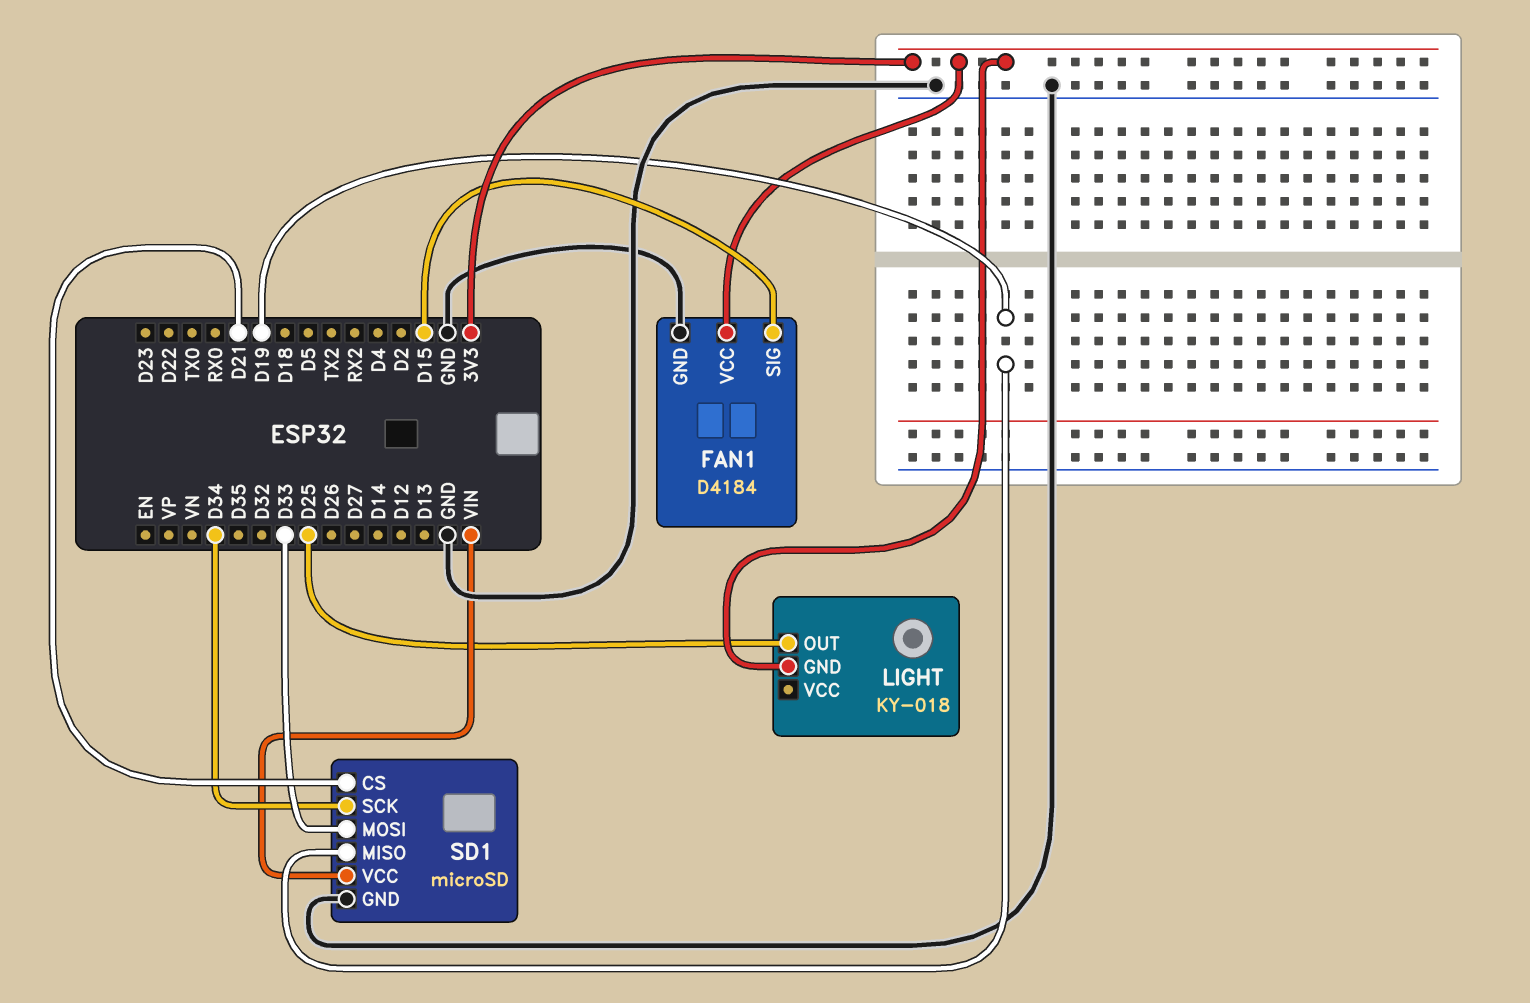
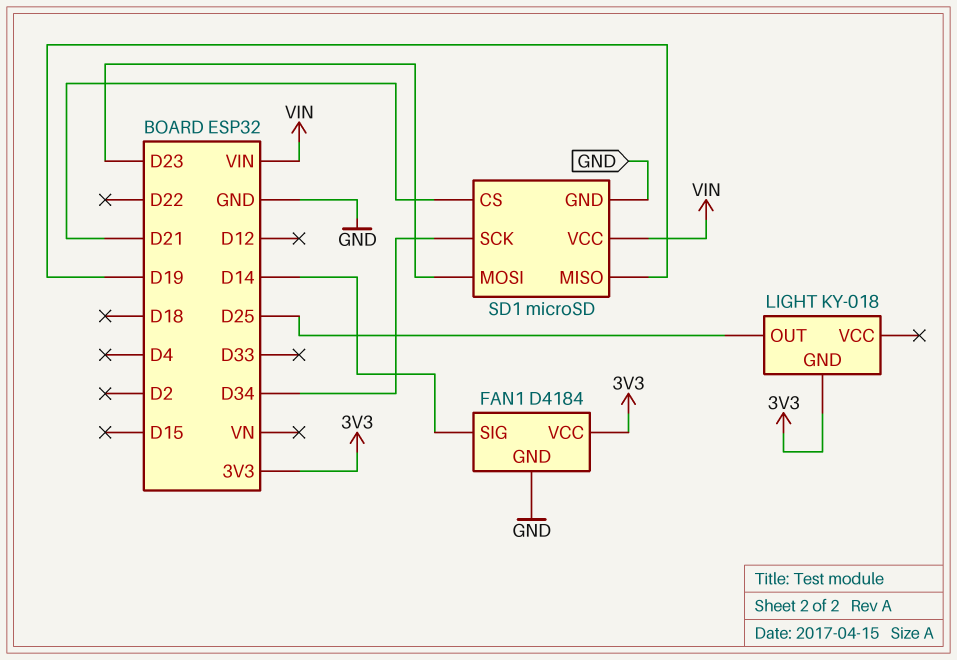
FAN1 pin SIG: D15 -> D14
SD1 pin MOSI: D33 -> D23

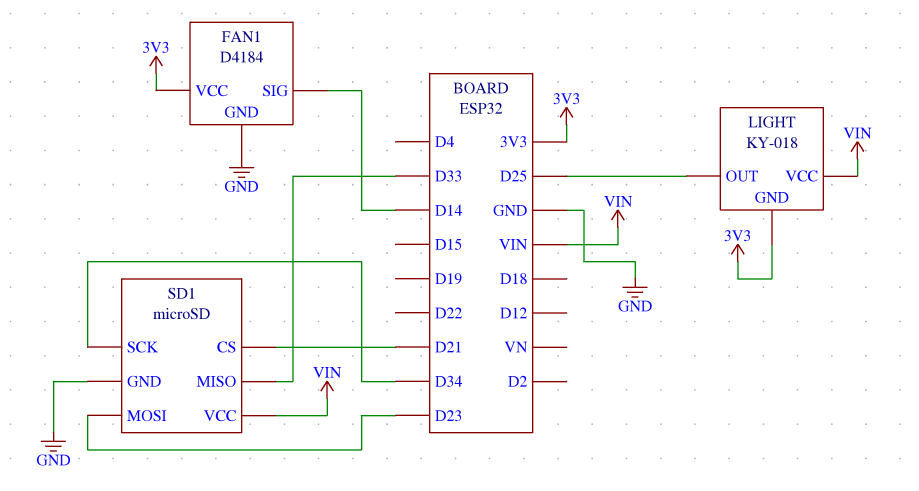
LIGHT pin VCC: none -> VIN
SD1 pin MISO: D19 -> D33

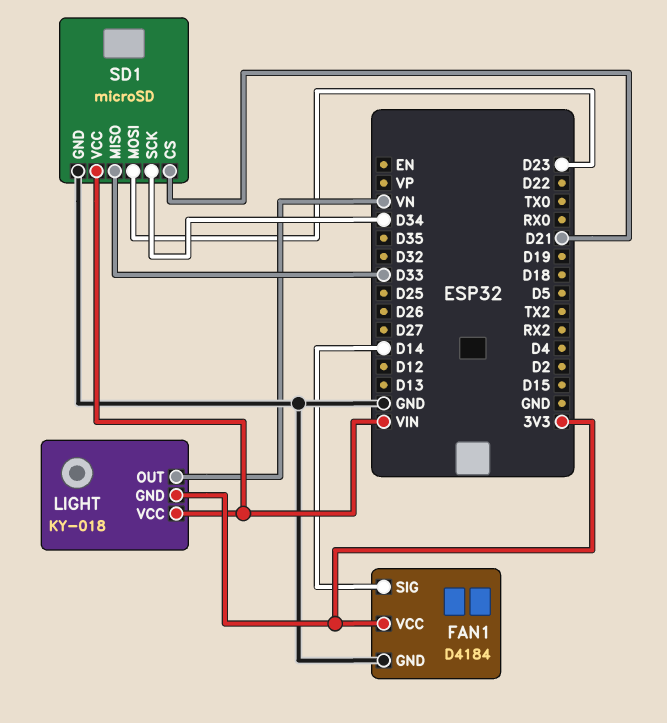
LIGHT pin OUT: D25 -> VN

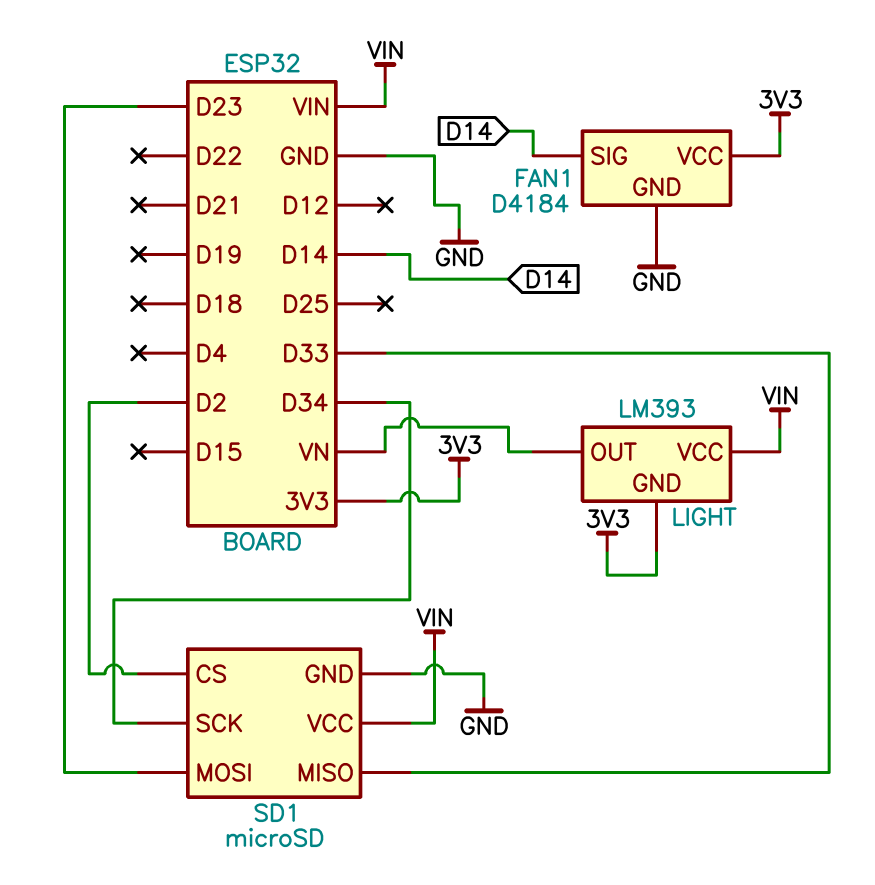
LIGHT: KY-018 -> LM393
SD1 pin CS: D21 -> D2

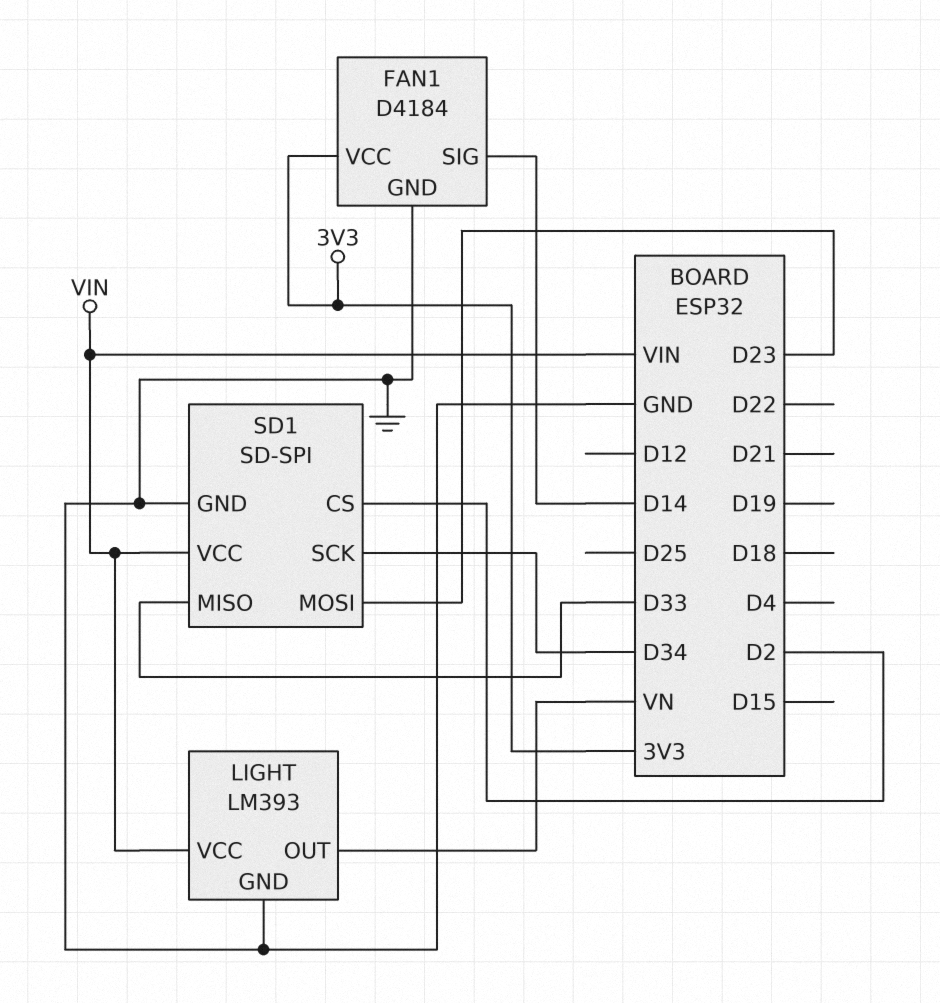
LIGHT pin GND: 3V3 -> GND
SD1: microSD -> SD-SPI

